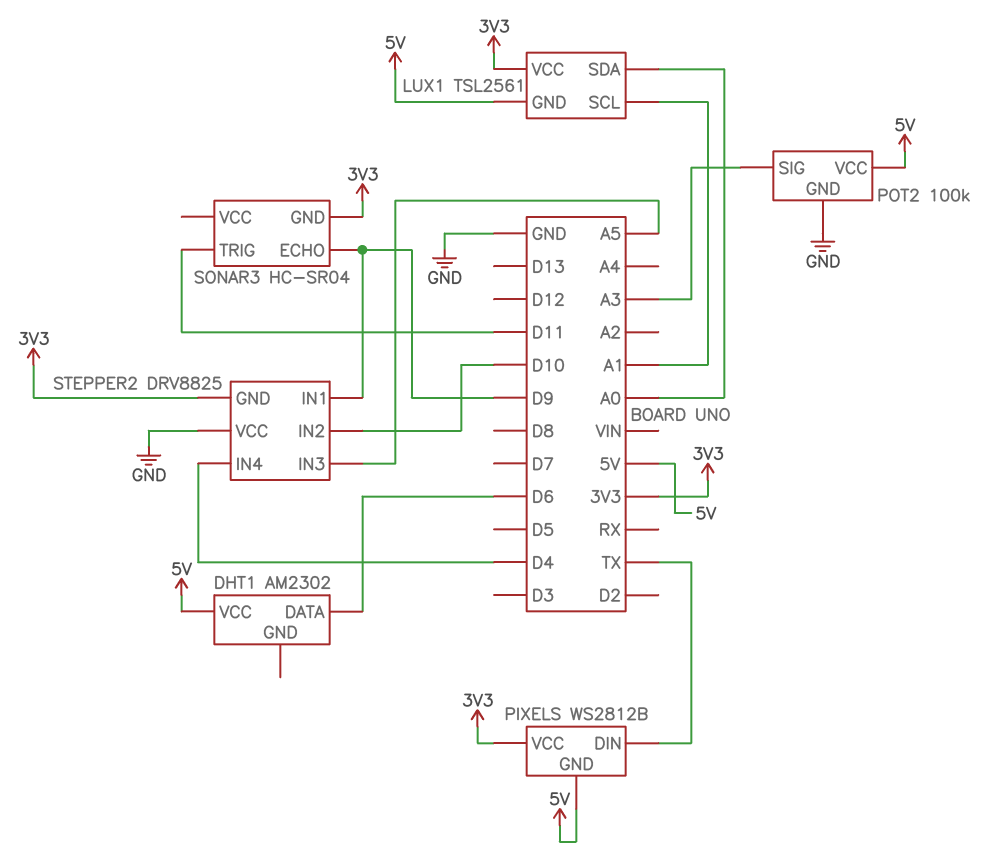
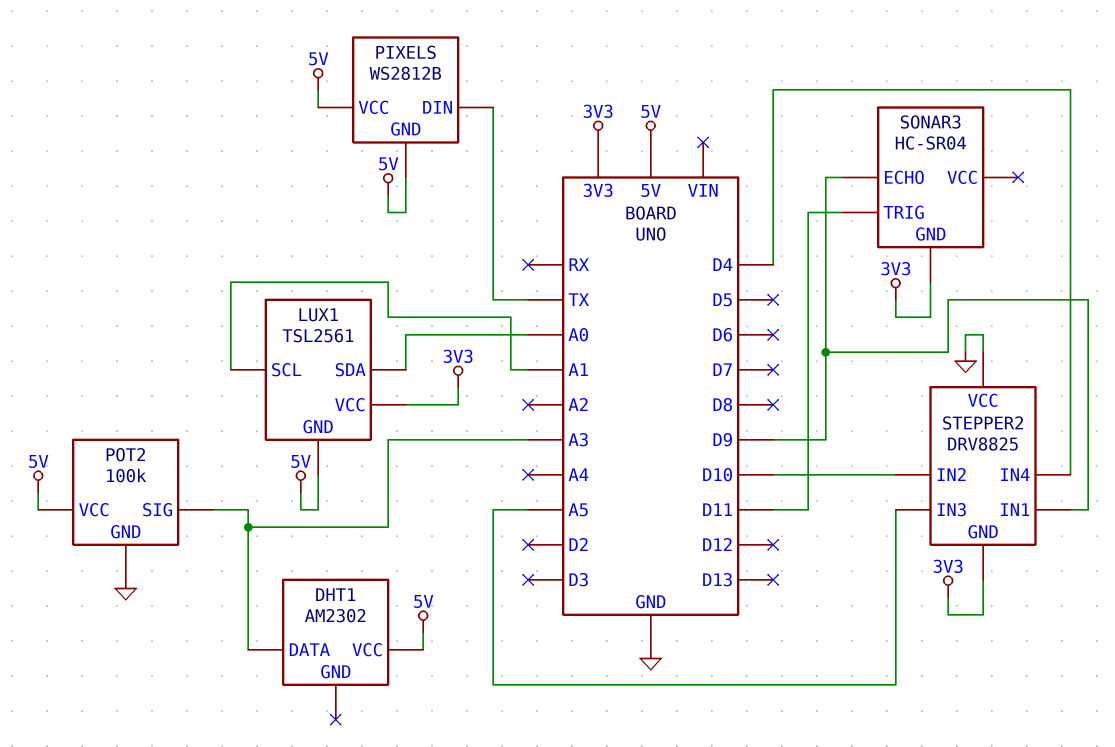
DHT1 pin DATA: D6 -> A3
PIXELS pin VCC: 3V3 -> 5V

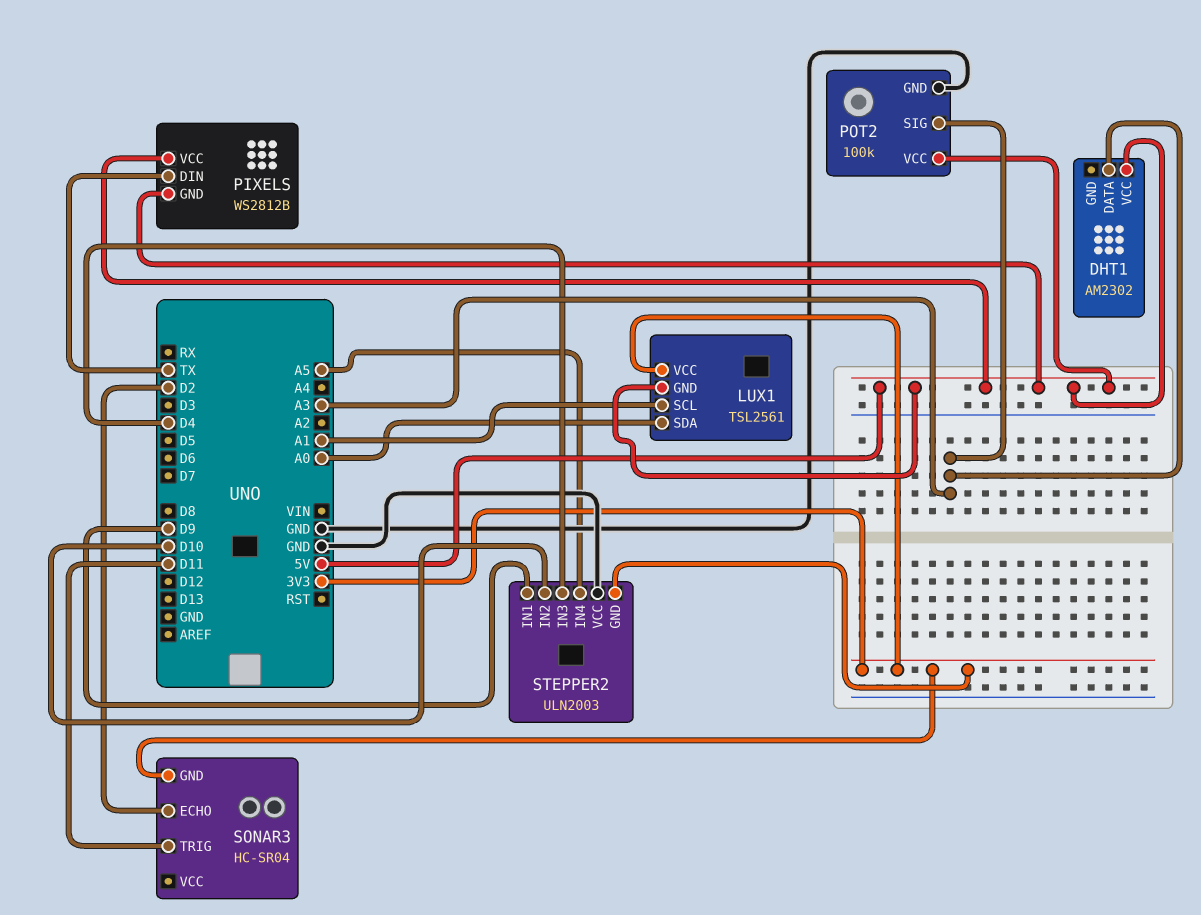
SONAR3 pin ECHO: D9 -> D2
STEPPER2: DRV8825 -> ULN2003
STEPPER2 pin IN3: A5 -> D4
STEPPER2 pin IN4: D4 -> A5

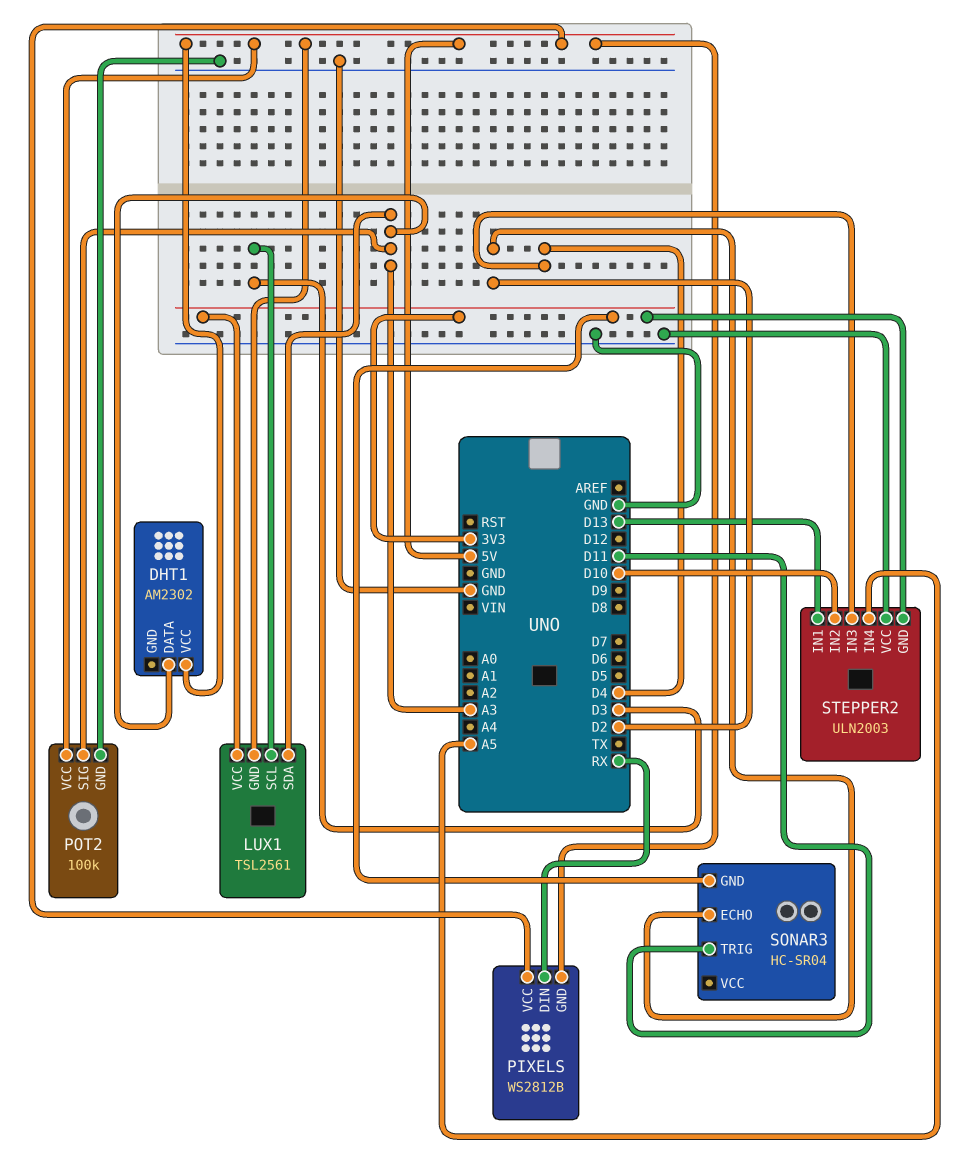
LUX1 pin SCL: A1 -> D3
LUX1 pin SDA: A0 -> A3
PIXELS pin DIN: TX -> RX
STEPPER2 pin IN1: D9 -> D13

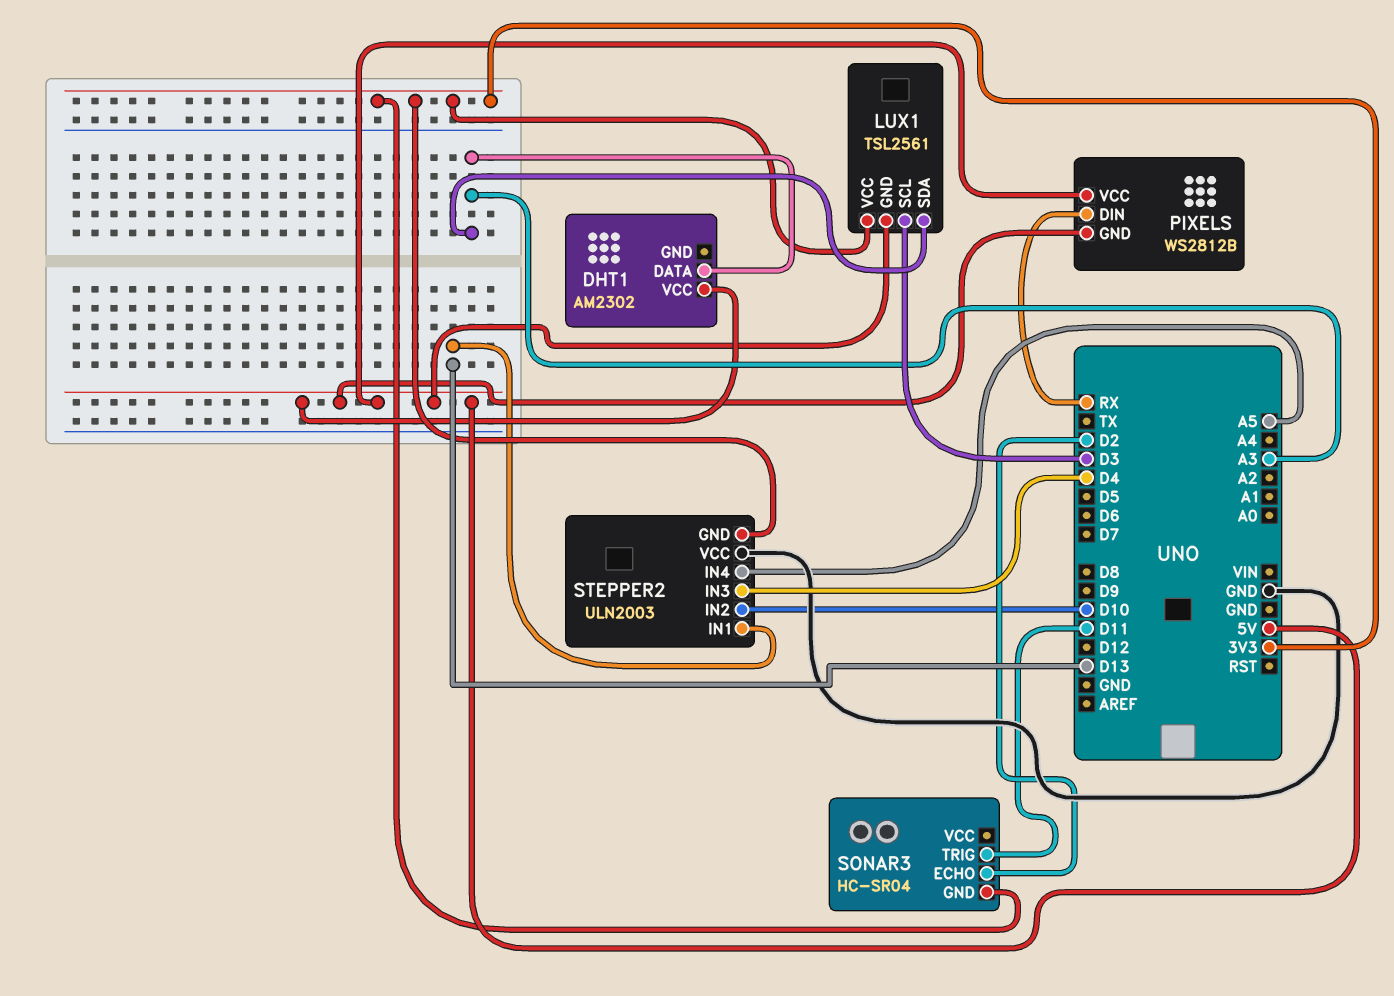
POT2: 100k -> none
POT2 pin GND: GND -> none
POT2 pin SIG: A3 -> none
POT2 pin VCC: 5V -> none

